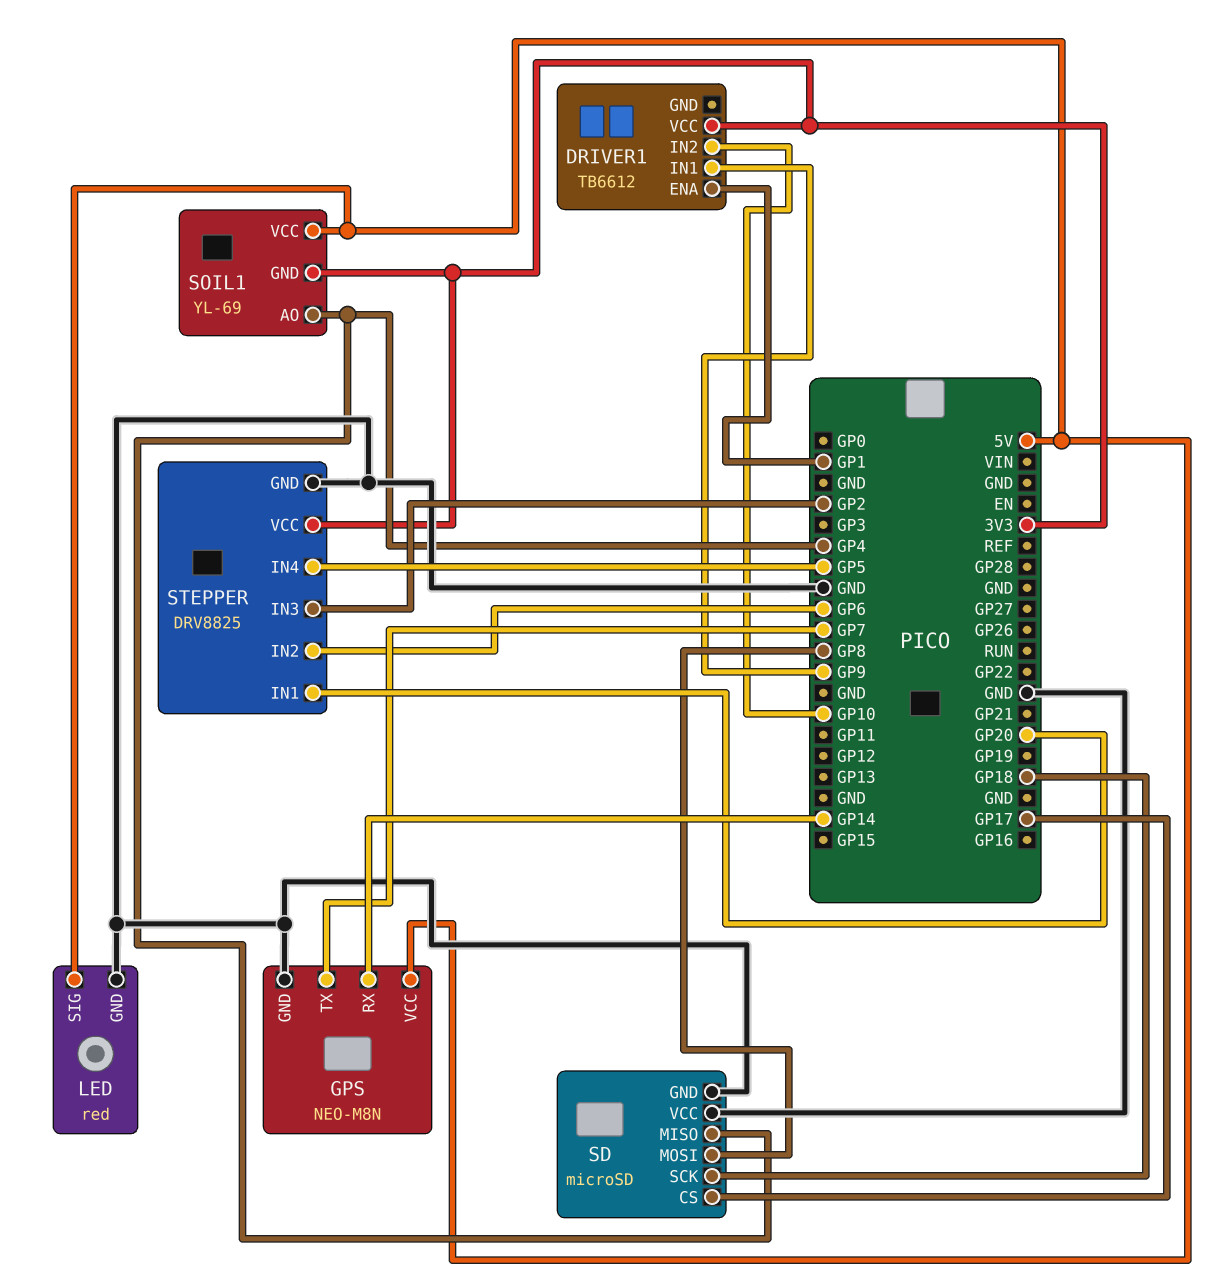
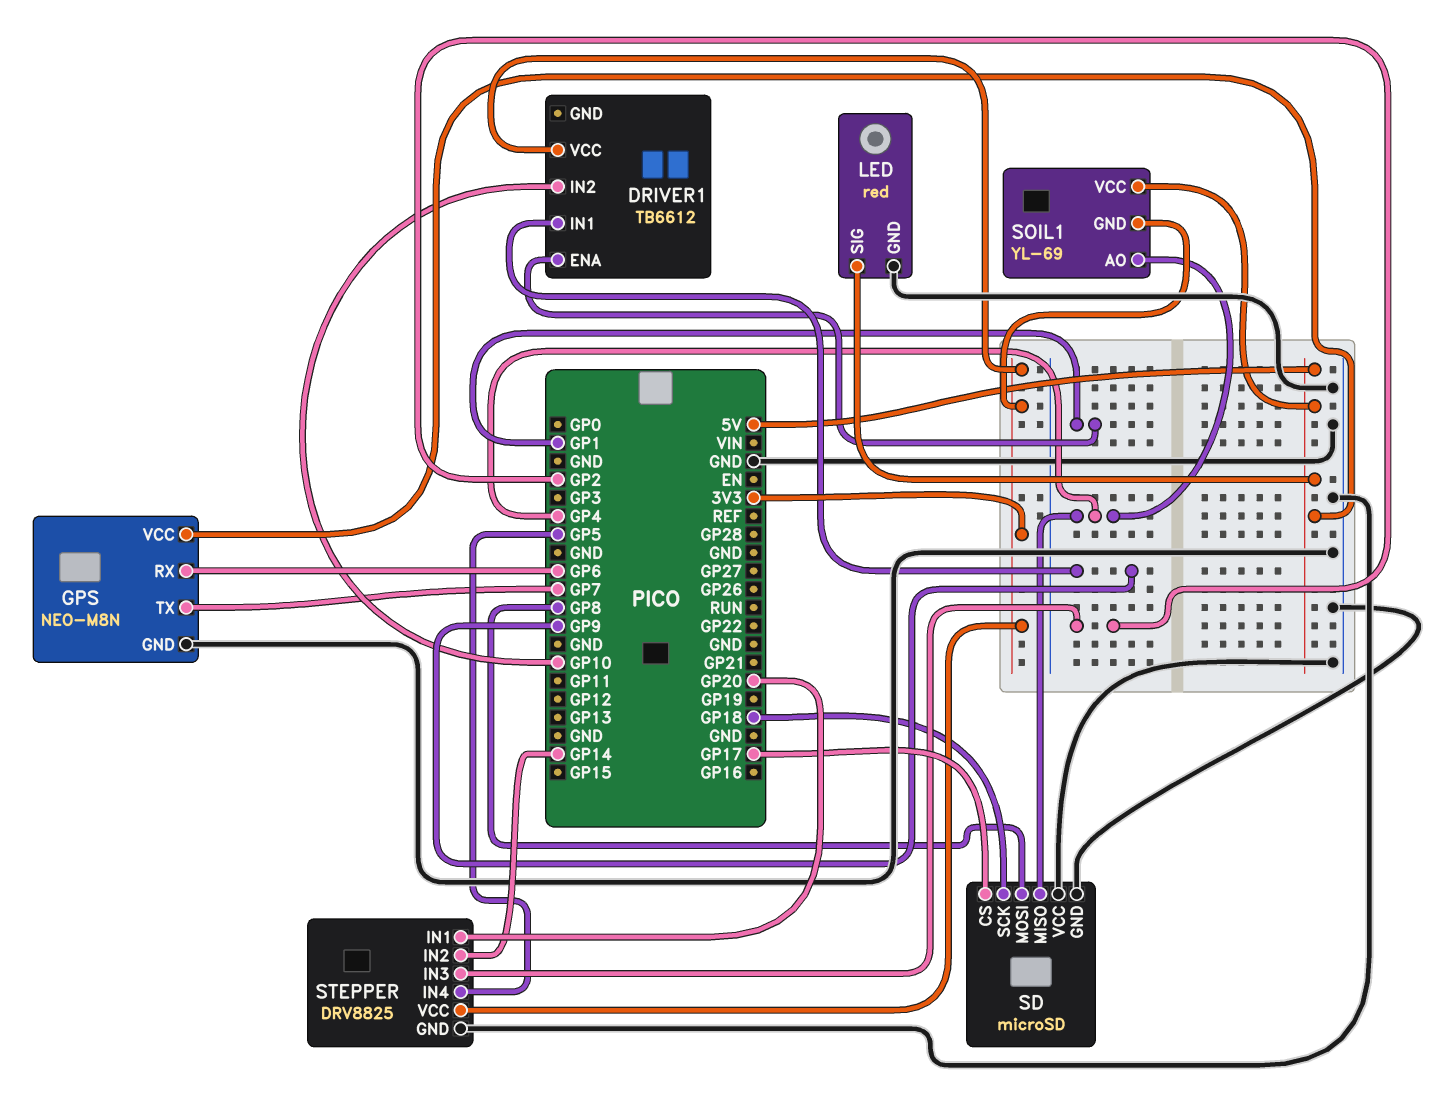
GPS pin RX: GP14 -> GP6
STEPPER pin IN2: GP6 -> GP14

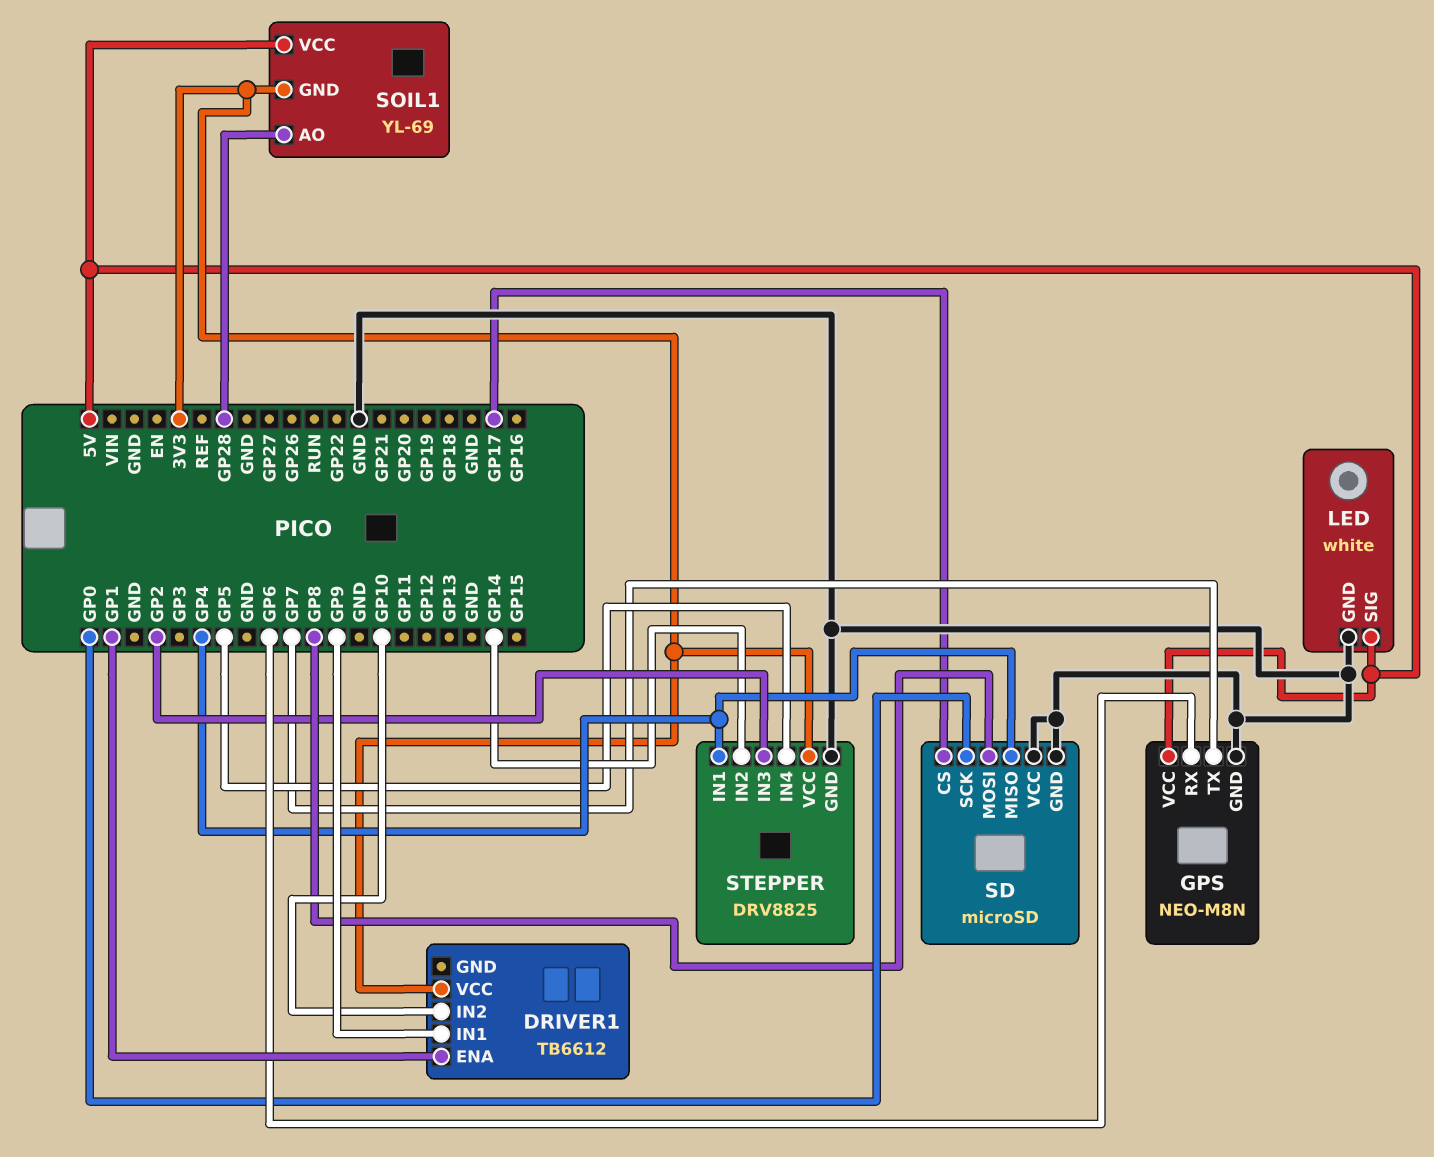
LED: red -> white
SD pin SCK: GP18 -> GP0
SOIL1 pin AO: GP4 -> GP28
STEPPER pin IN1: GP20 -> GP4

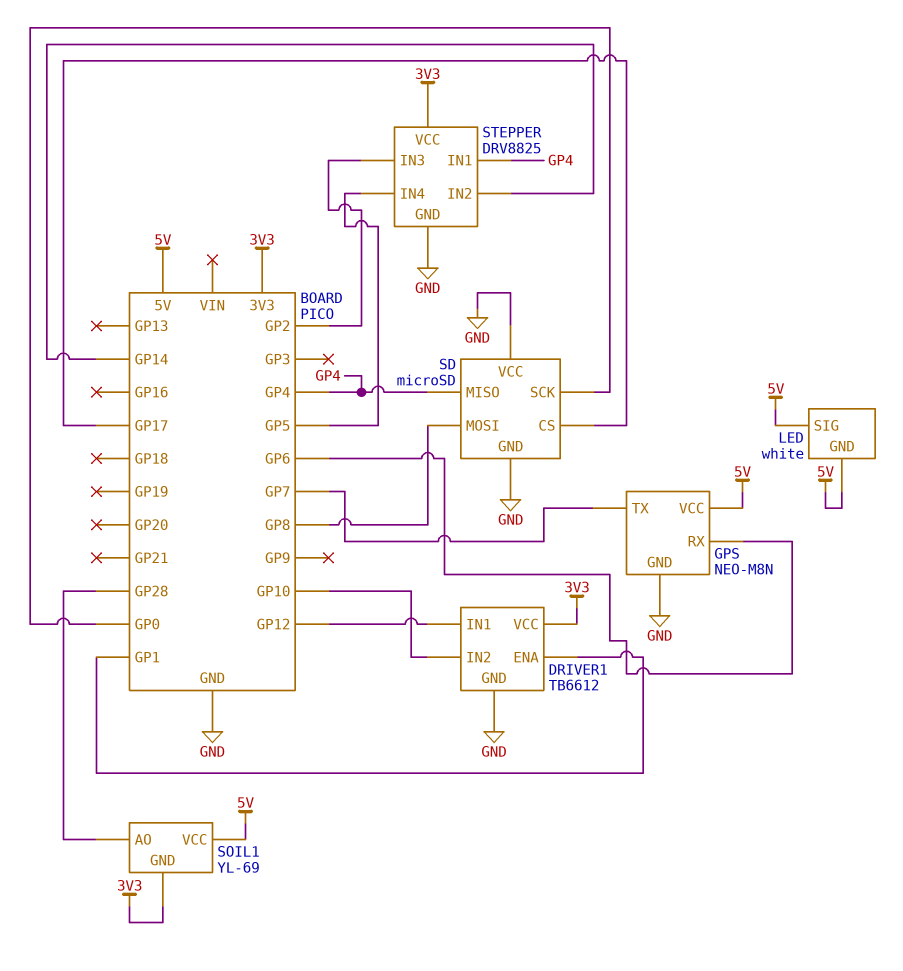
DRIVER1 pin GND: none -> GND
DRIVER1 pin IN1: GP9 -> GP12
LED pin GND: GND -> 5V

